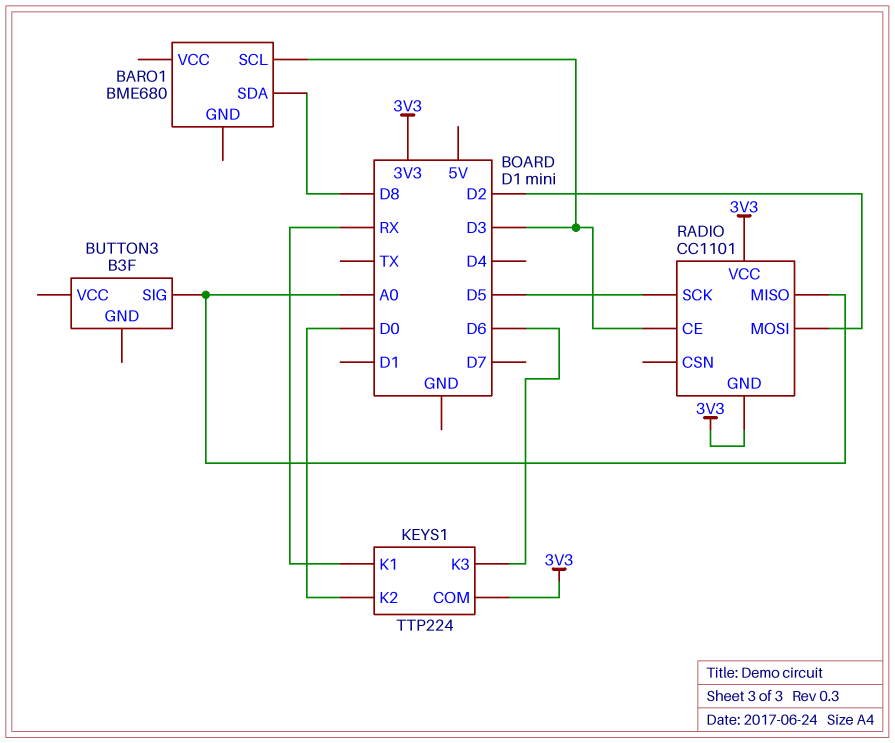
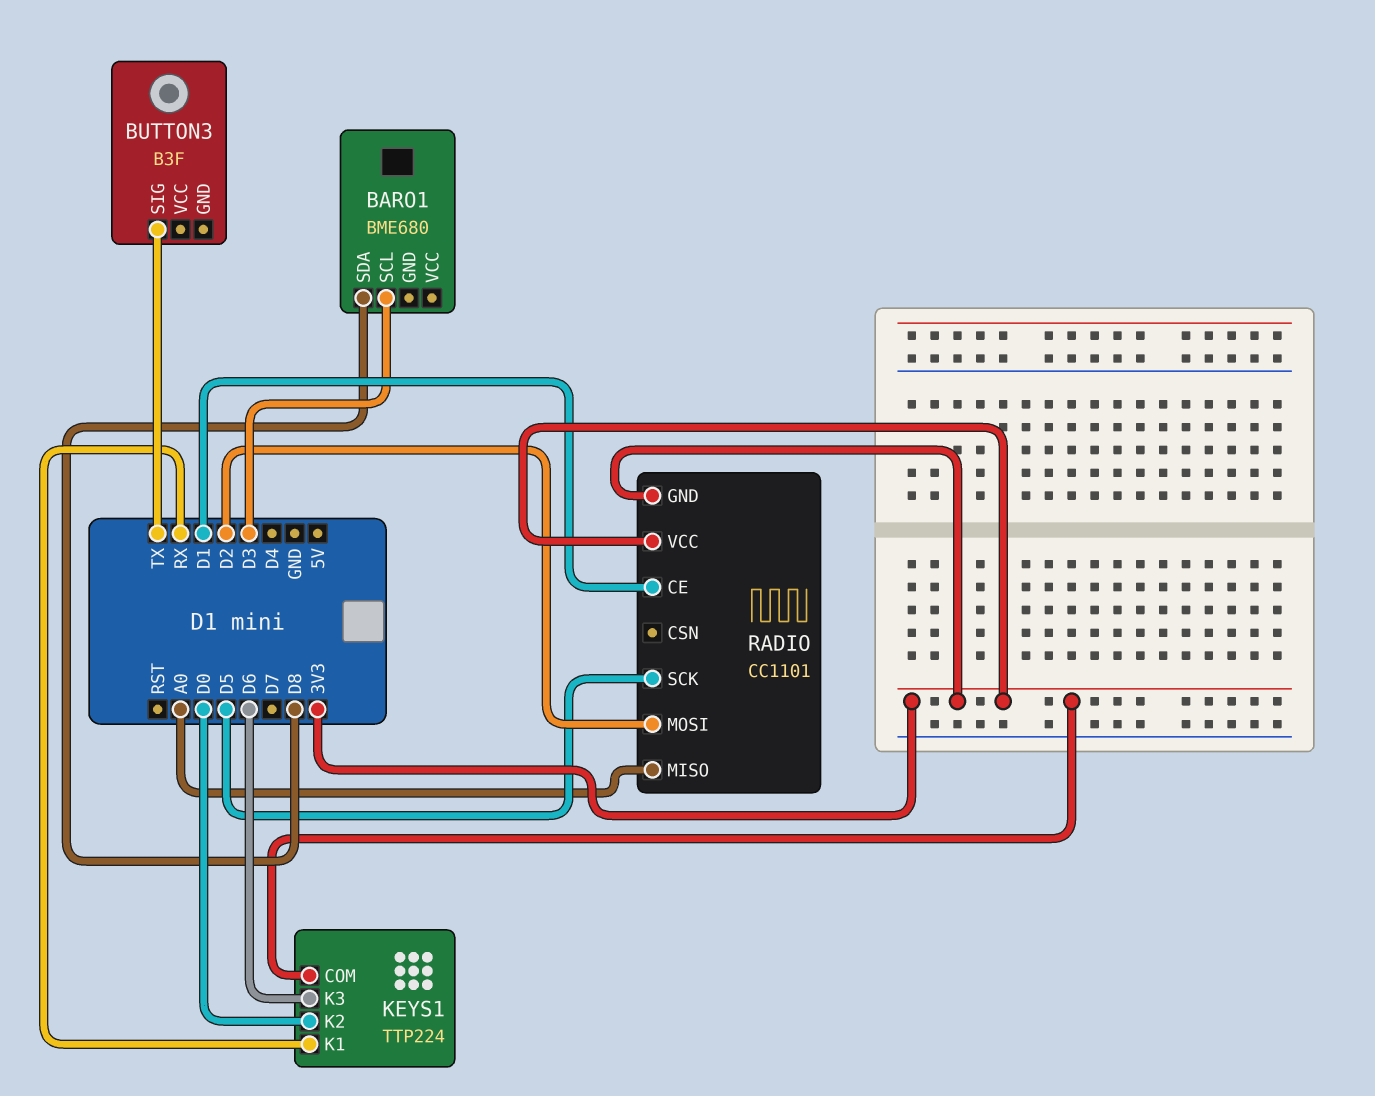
BUTTON3 pin SIG: A0 -> TX
RADIO pin CE: D3 -> D1

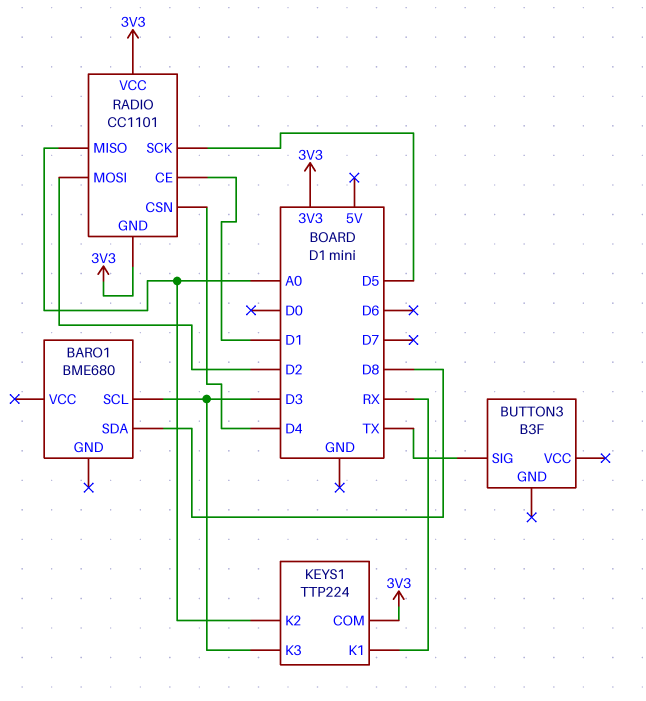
KEYS1 pin K2: D0 -> A0
KEYS1 pin K3: D6 -> D3
RADIO pin CSN: none -> D4

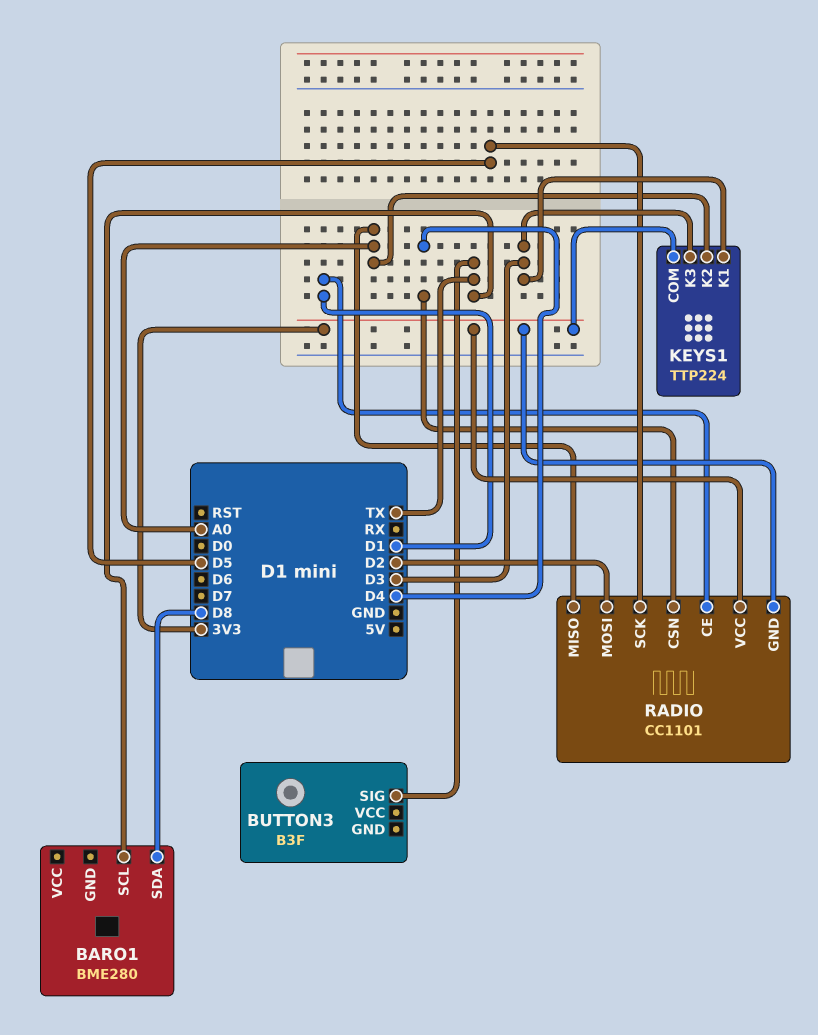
BARO1: BME680 -> BME280
BARO1 pin SCL: D3 -> TX
KEYS1 pin K1: RX -> D3

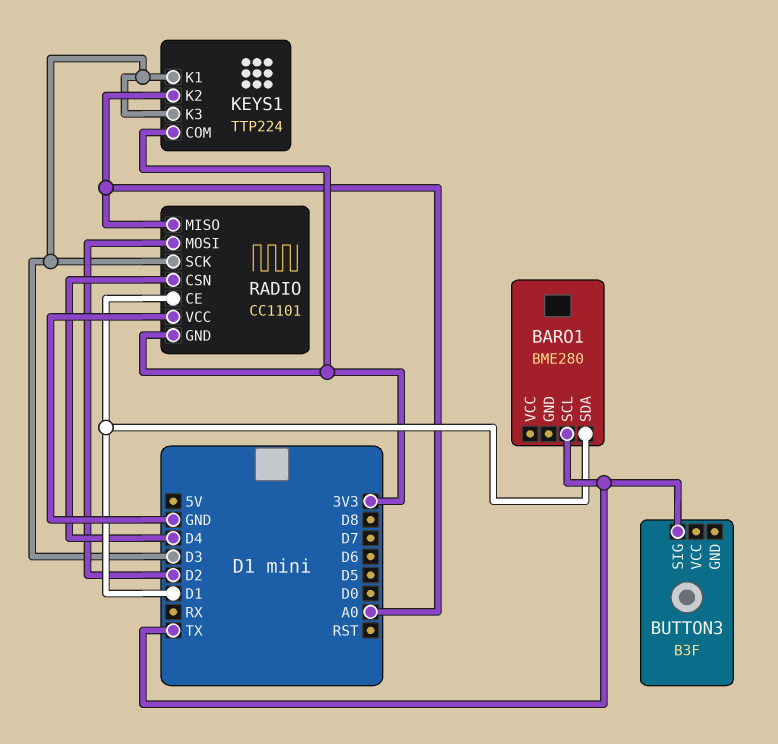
BARO1 pin SDA: D8 -> D1
RADIO pin SCK: D5 -> D3
RADIO pin VCC: 3V3 -> GND

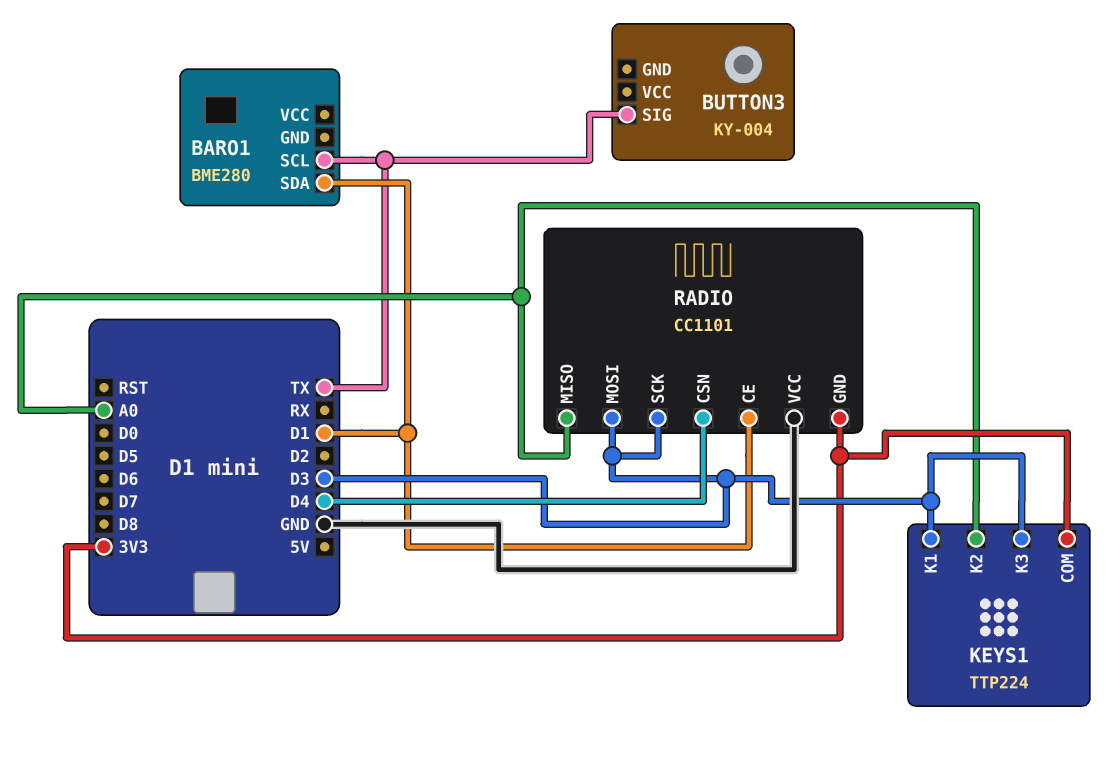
BUTTON3: B3F -> KY-004
RADIO pin MOSI: D2 -> D3

